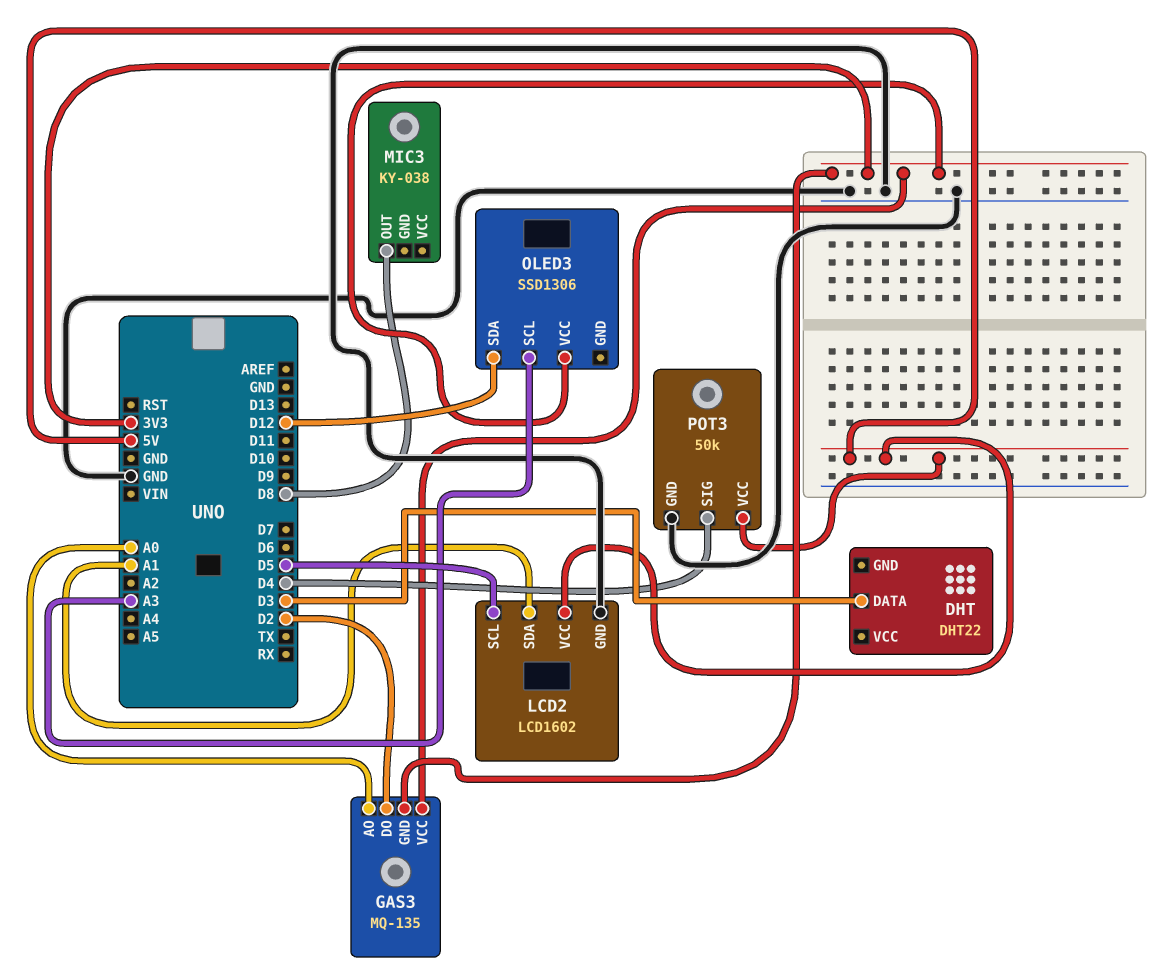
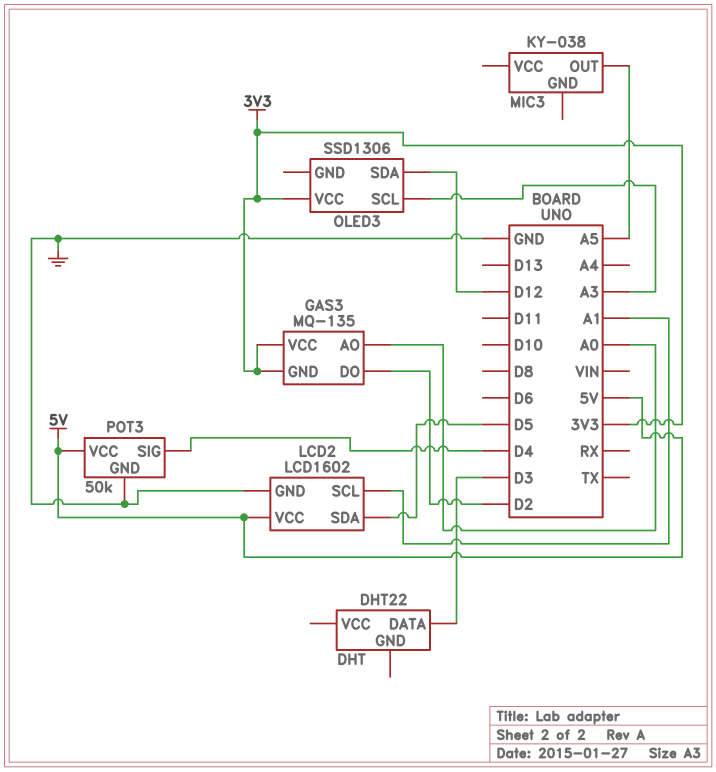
LCD2 pin SCL: D5 -> A1
LCD2 pin SDA: A1 -> D5
MIC3 pin OUT: D8 -> A5

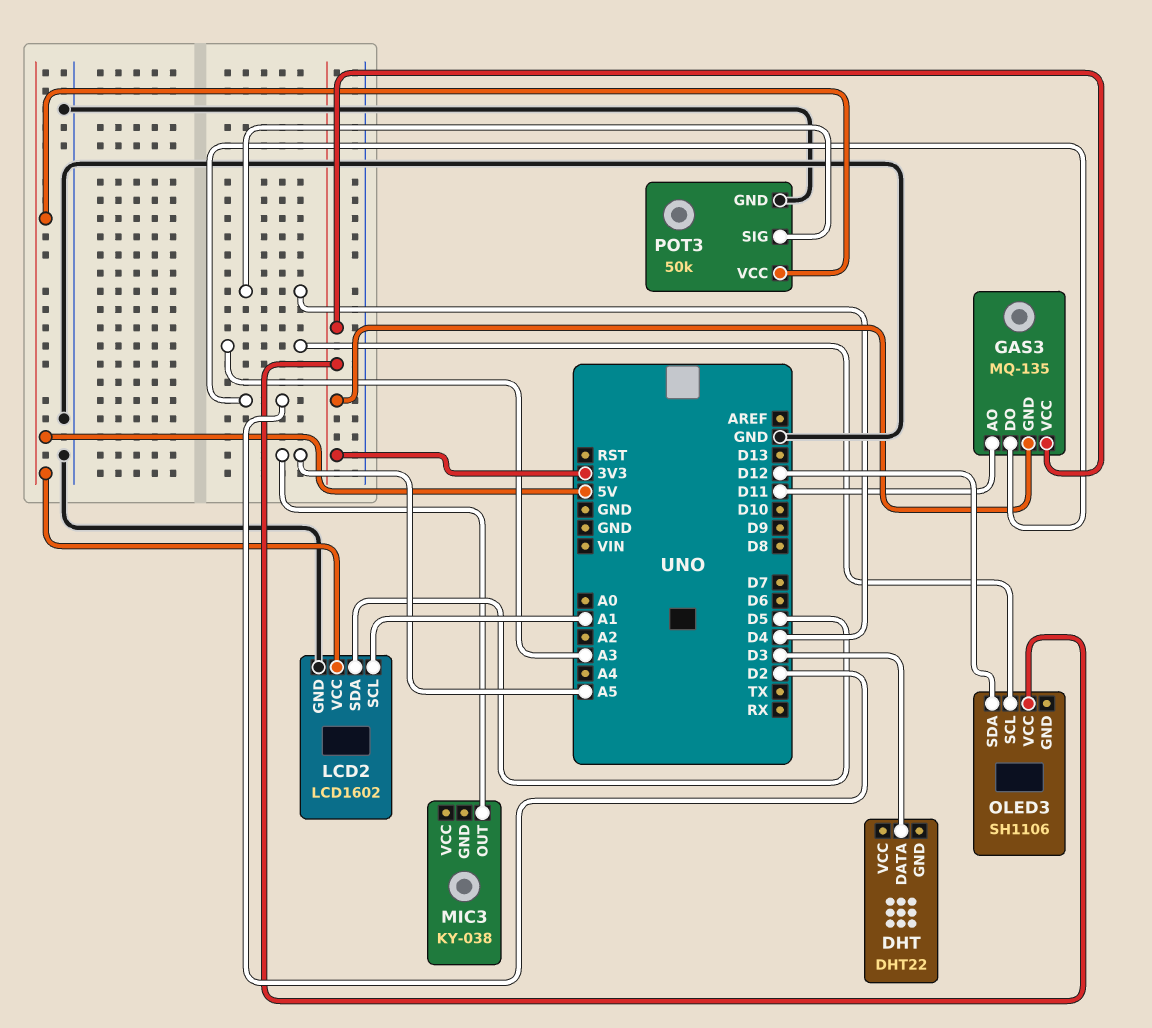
GAS3 pin AO: A0 -> D11
OLED3: SSD1306 -> SH1106

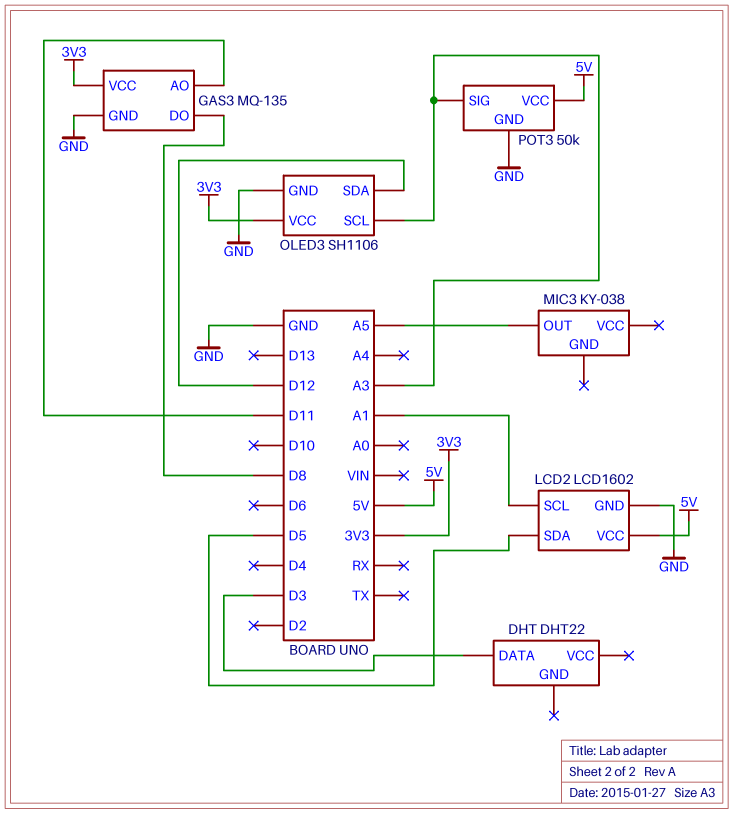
GAS3 pin DO: D2 -> D8
GAS3 pin GND: 3V3 -> GND
OLED3 pin GND: none -> GND
POT3 pin SIG: D4 -> A3

